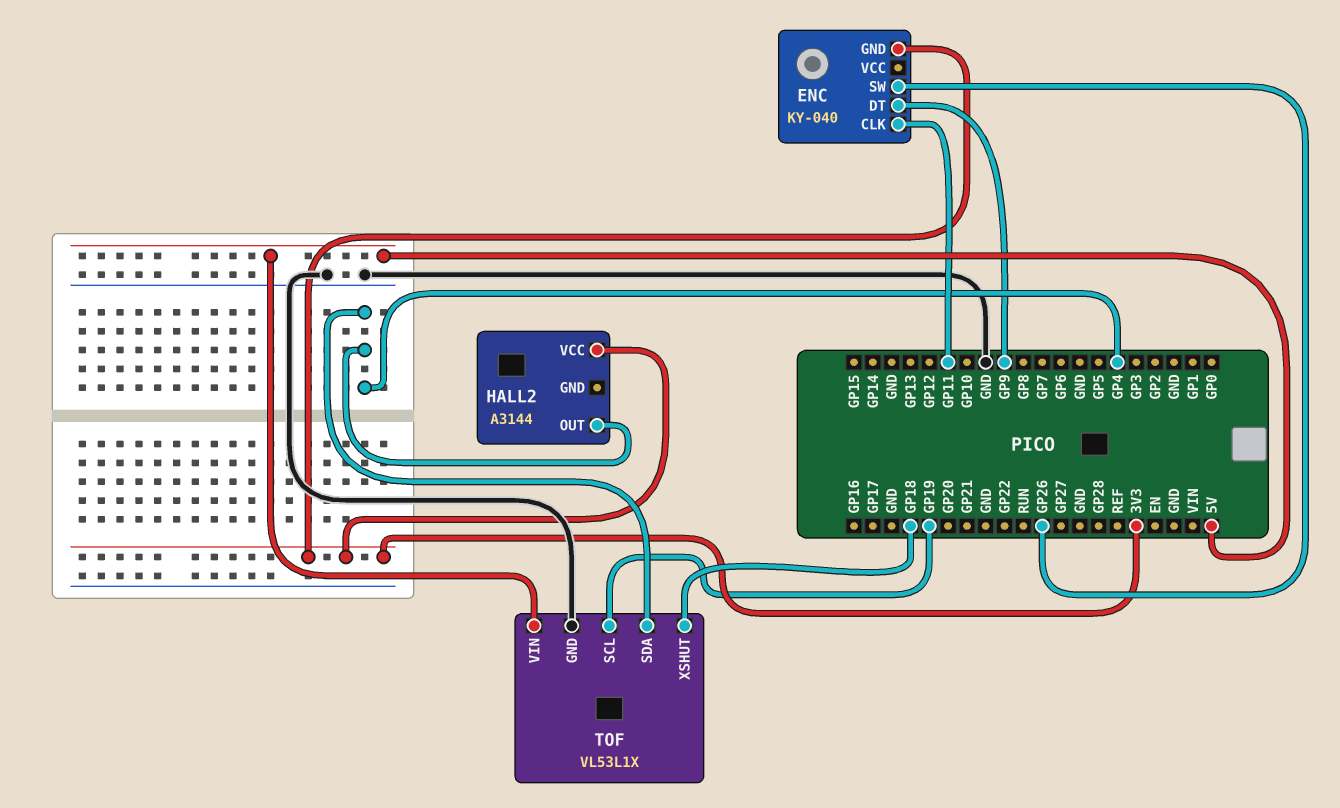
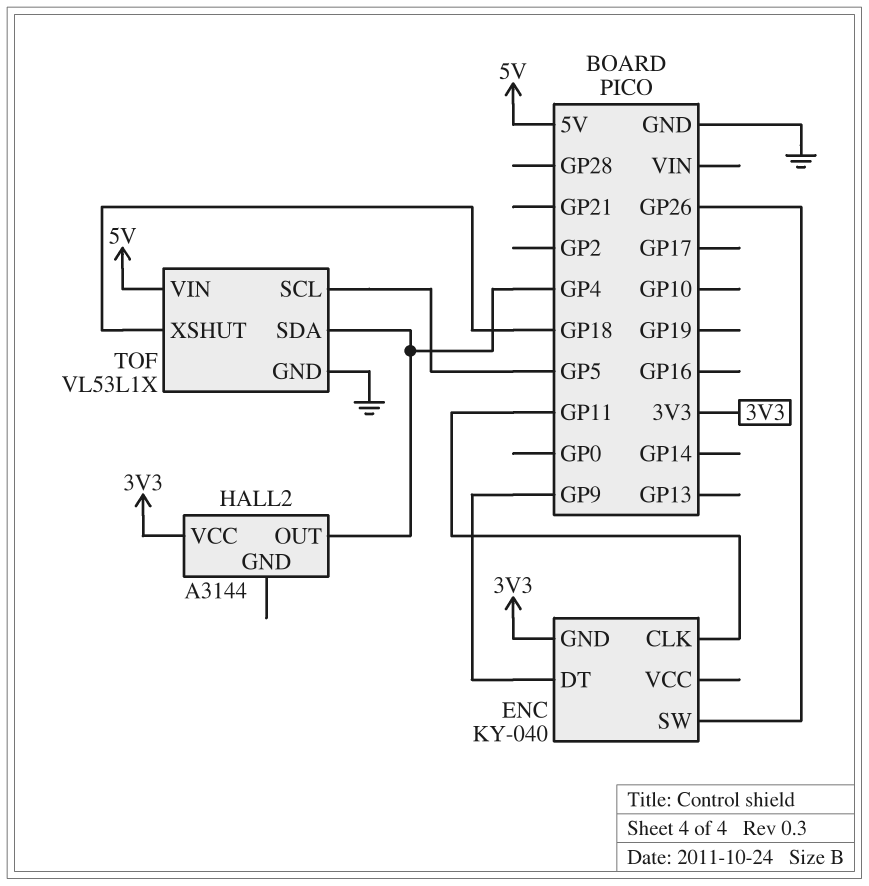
TOF pin SCL: GP19 -> GP5

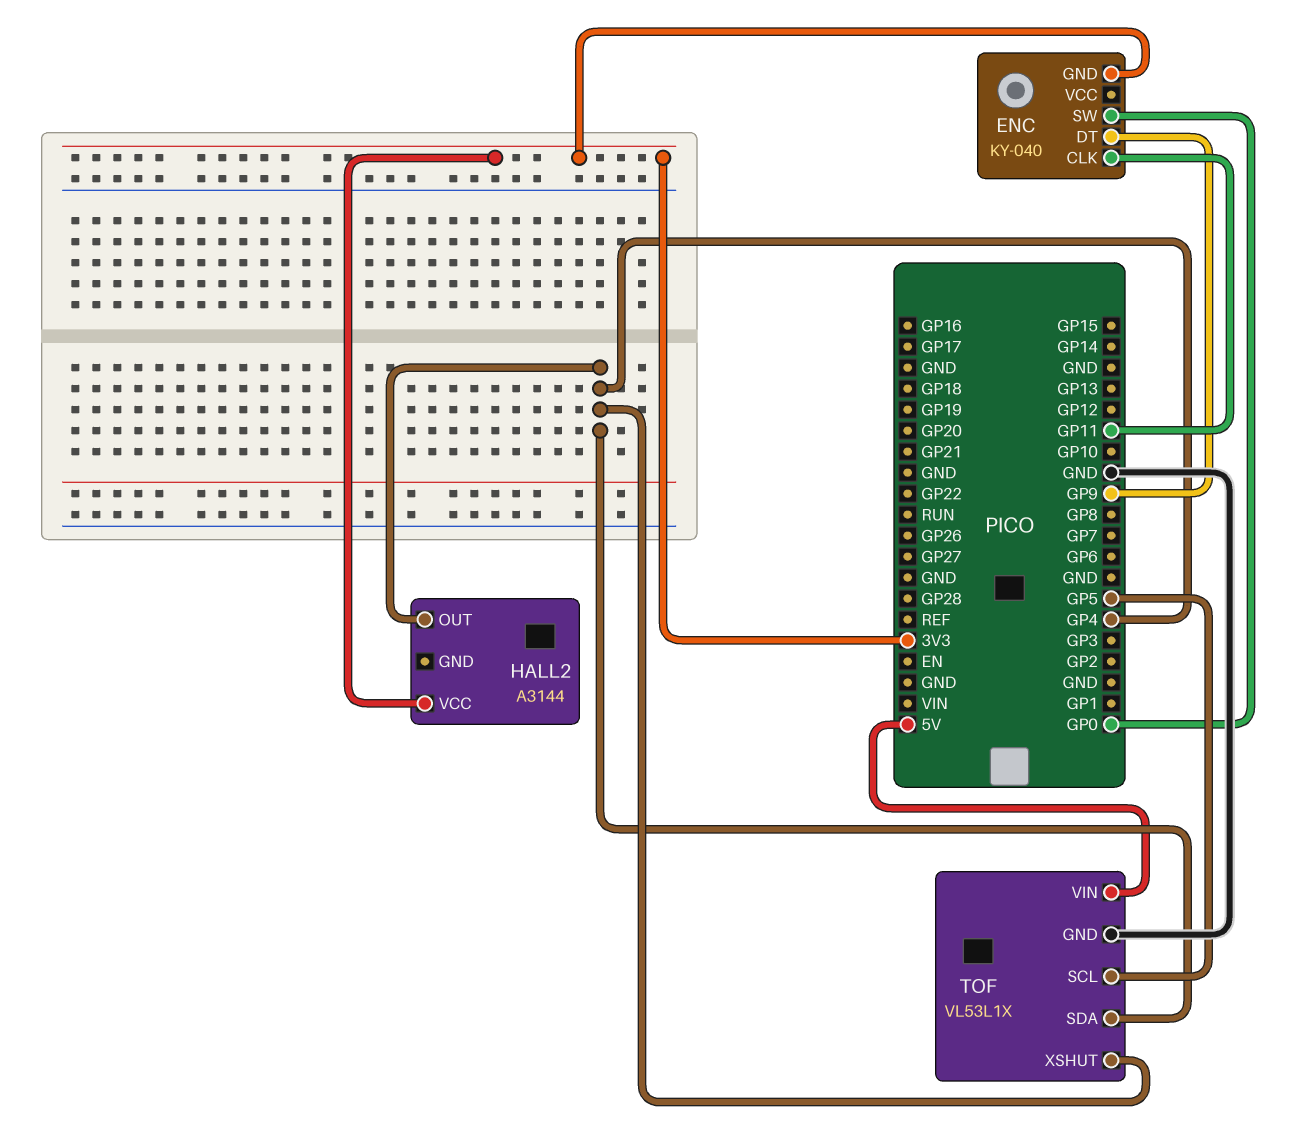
ENC pin SW: GP26 -> GP0
TOF pin XSHUT: GP18 -> GP4

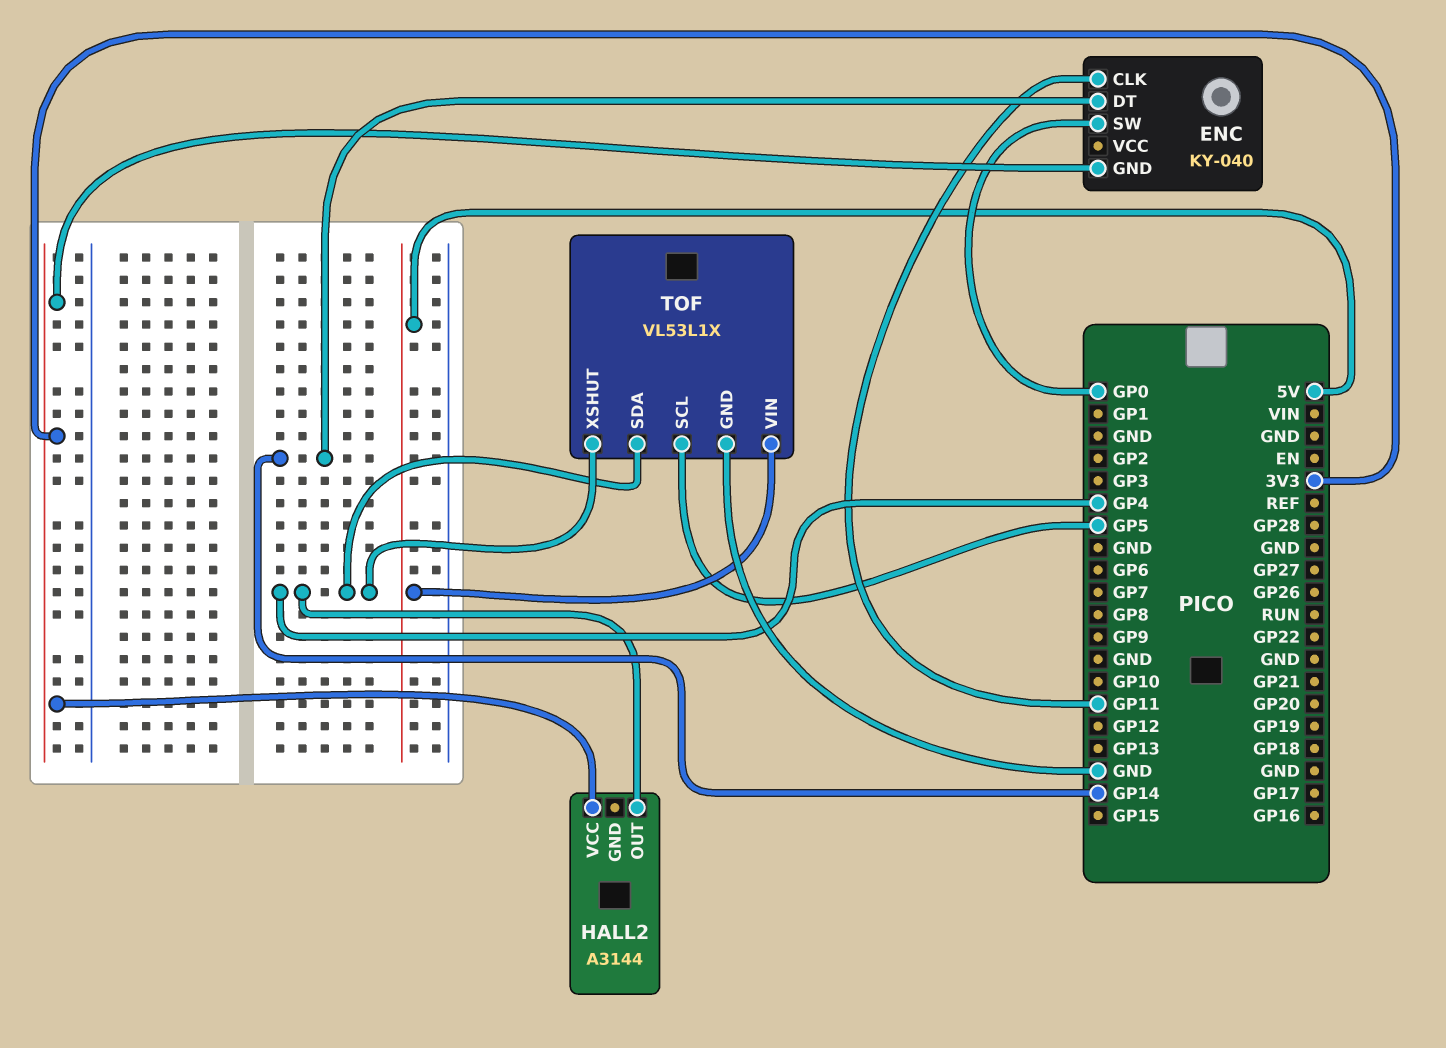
ENC pin DT: GP9 -> GP14

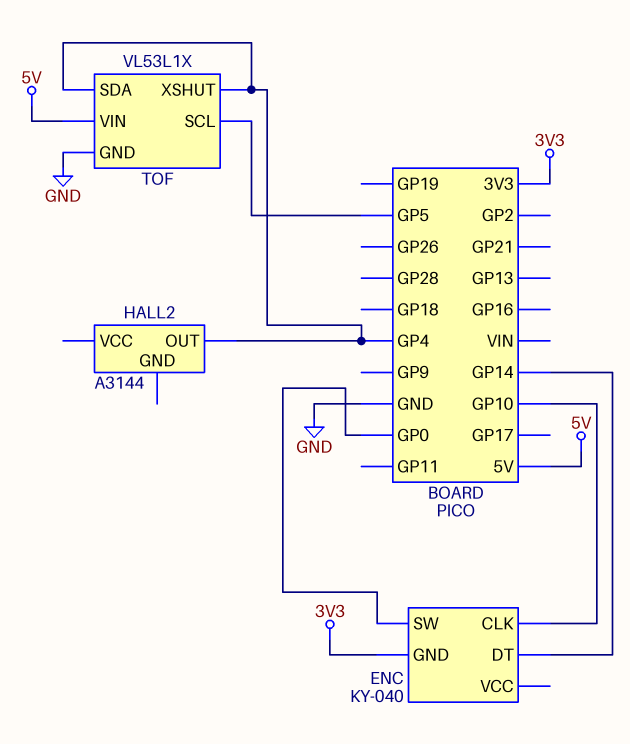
ENC pin CLK: GP11 -> GP10
HALL2 pin VCC: 3V3 -> none

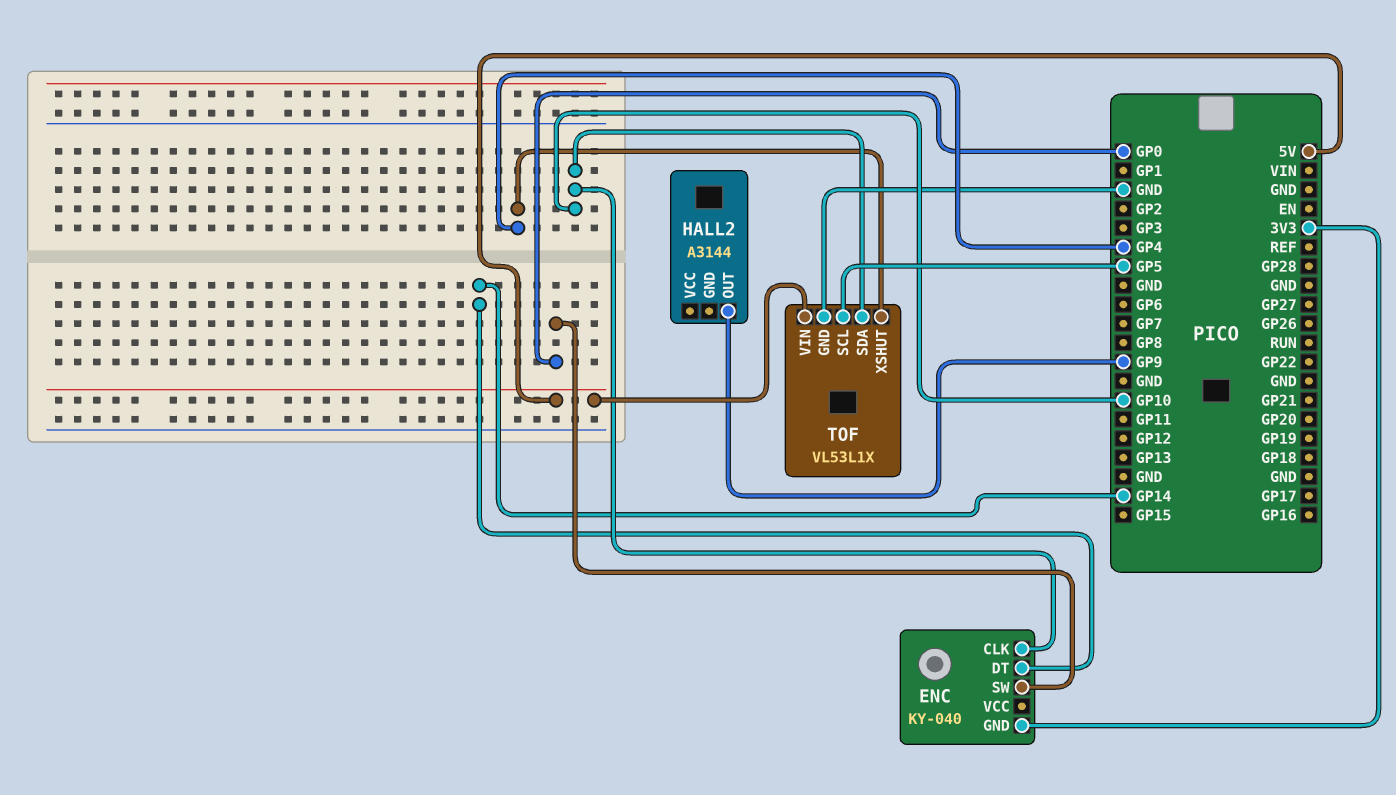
HALL2 pin OUT: GP4 -> GP9
TOF pin SDA: GP4 -> GP10

